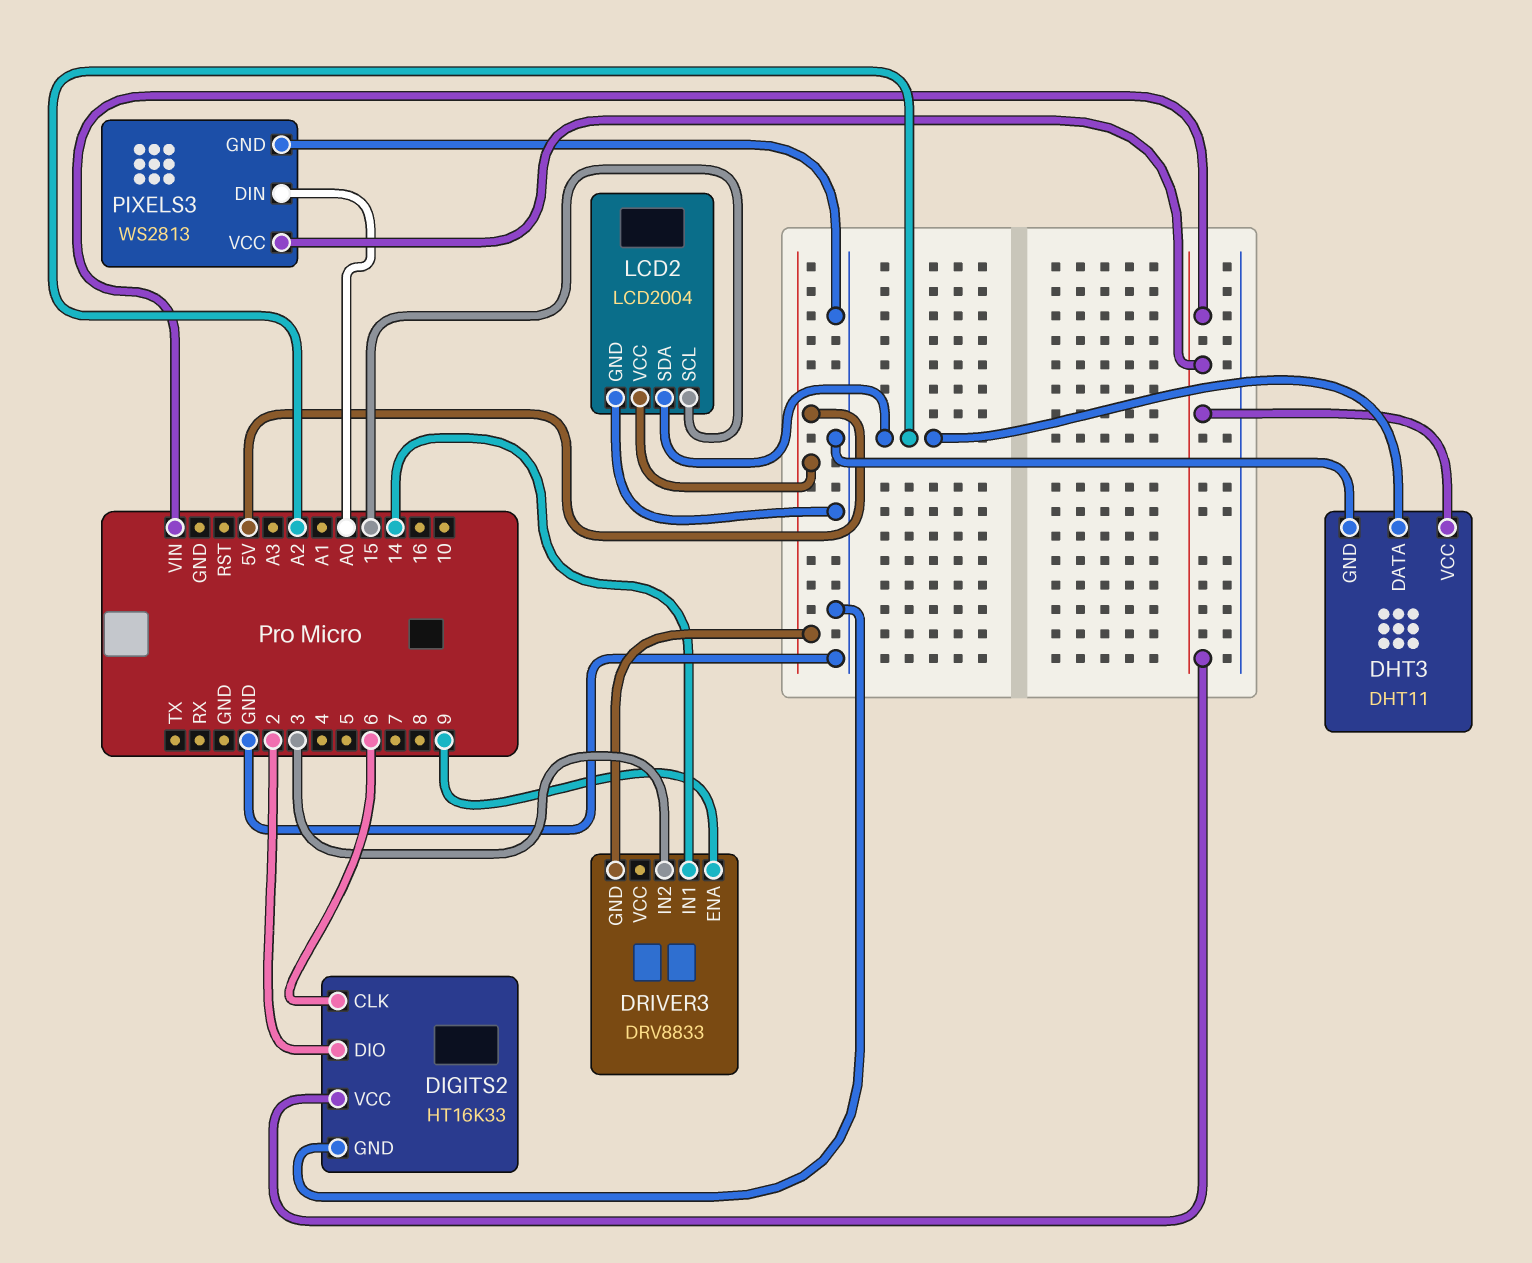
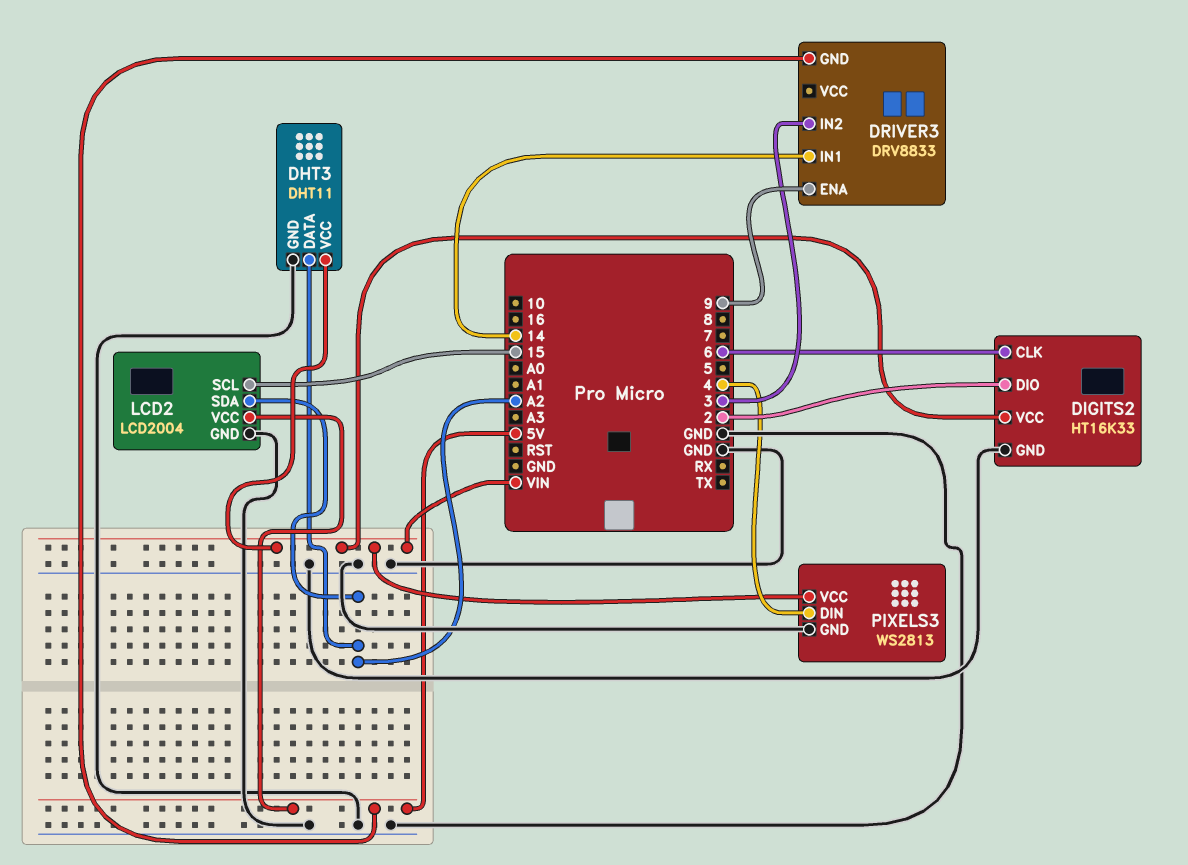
PIXELS3 pin DIN: A0 -> 4

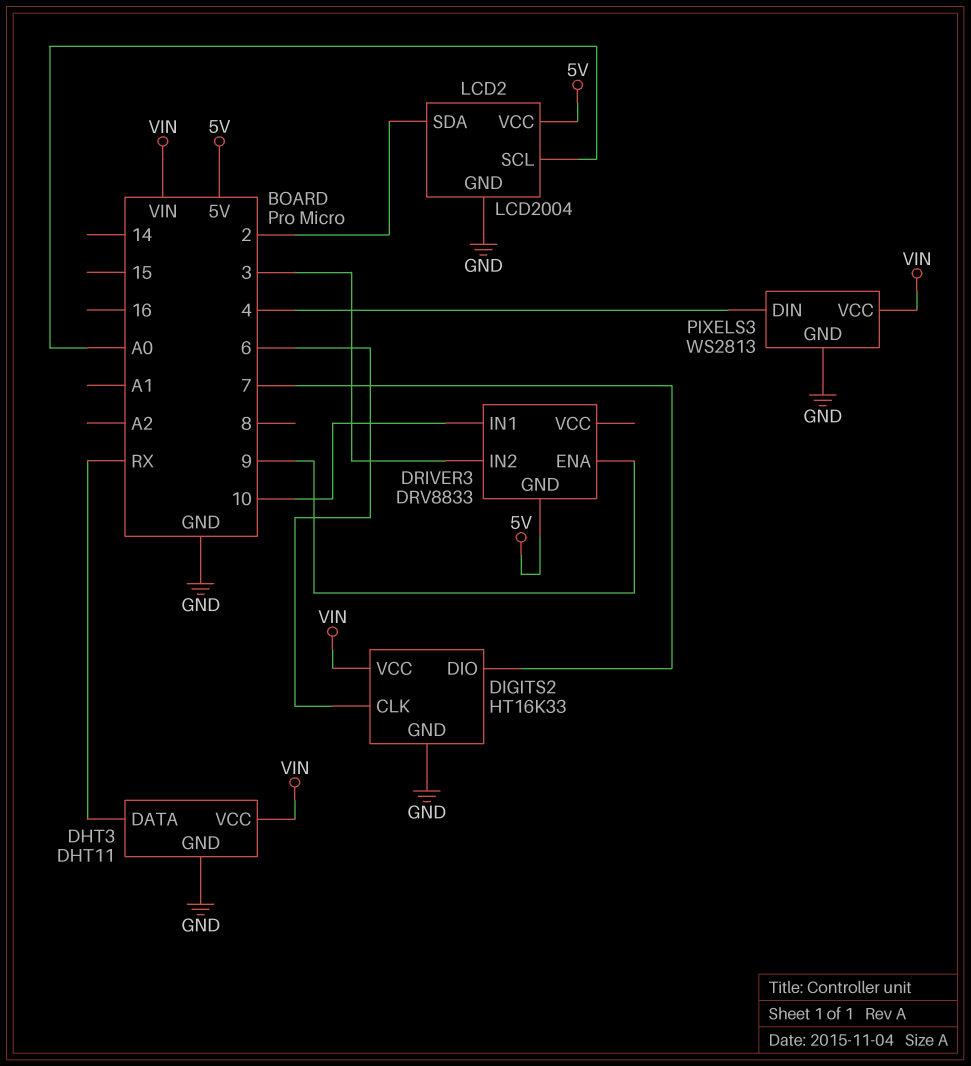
DHT3 pin DATA: A2 -> RX
DIGITS2 pin DIO: 2 -> 7
DRIVER3 pin IN1: 14 -> 10
LCD2 pin SCL: 15 -> A0
LCD2 pin SDA: A2 -> 2

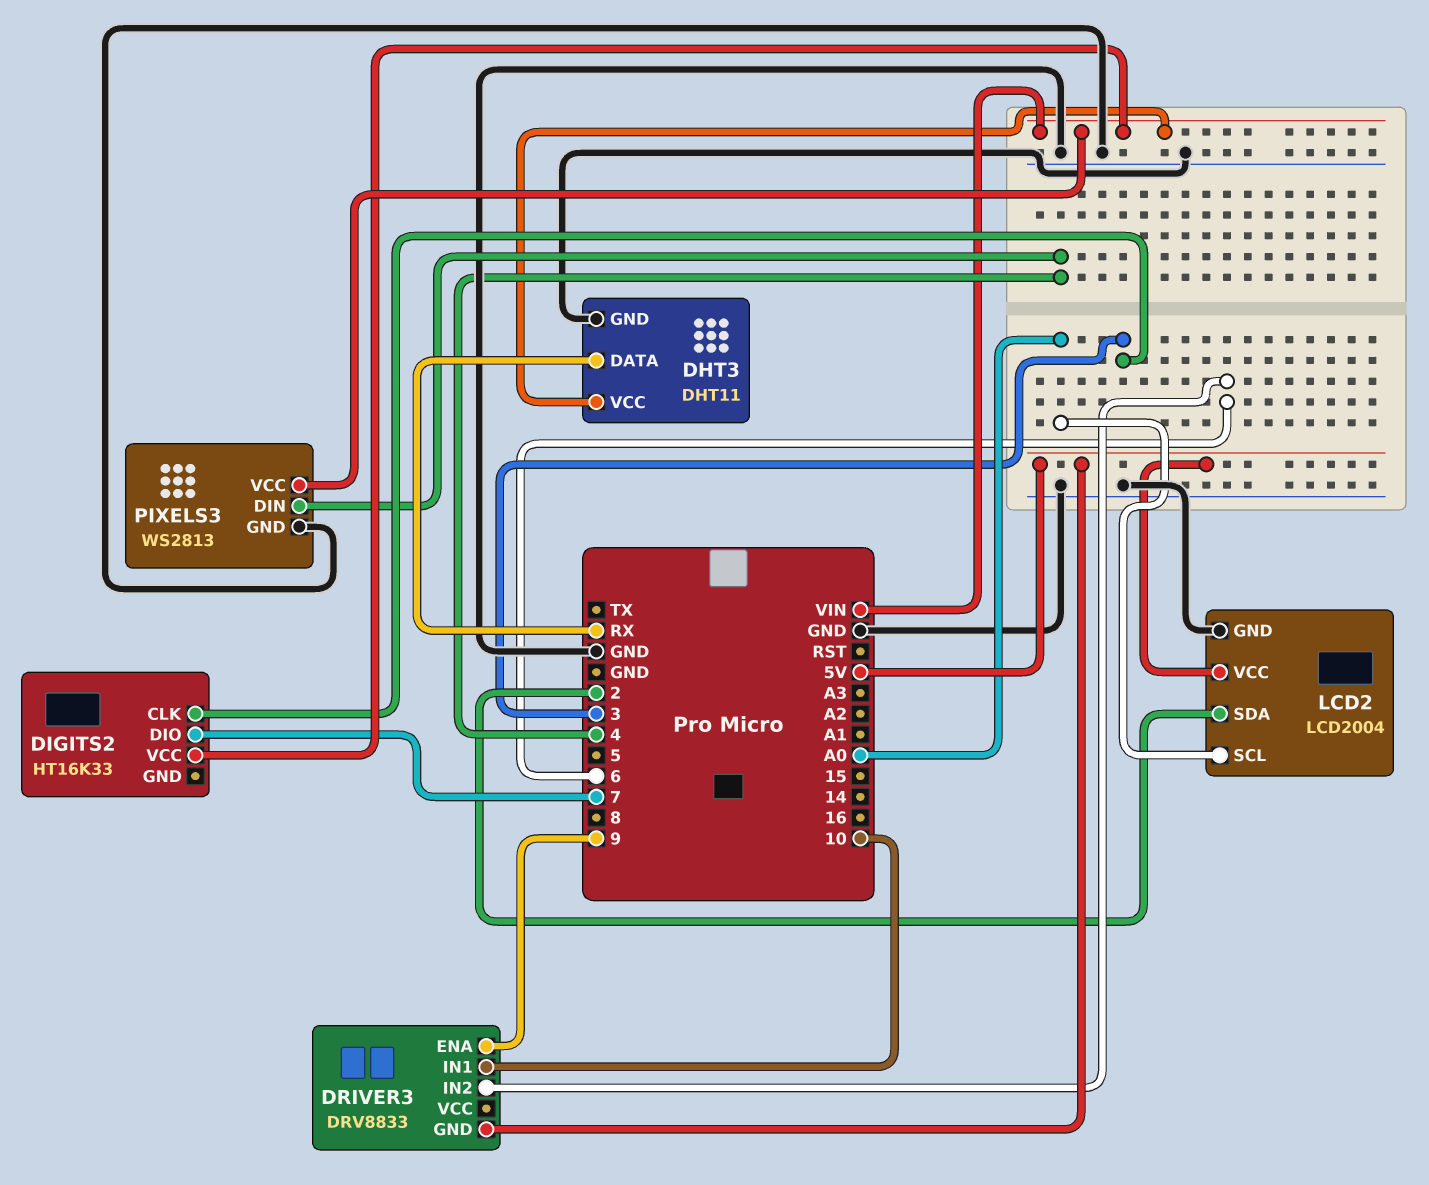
DIGITS2 pin CLK: 6 -> 3
DIGITS2 pin GND: GND -> none
DRIVER3 pin IN2: 3 -> 6

